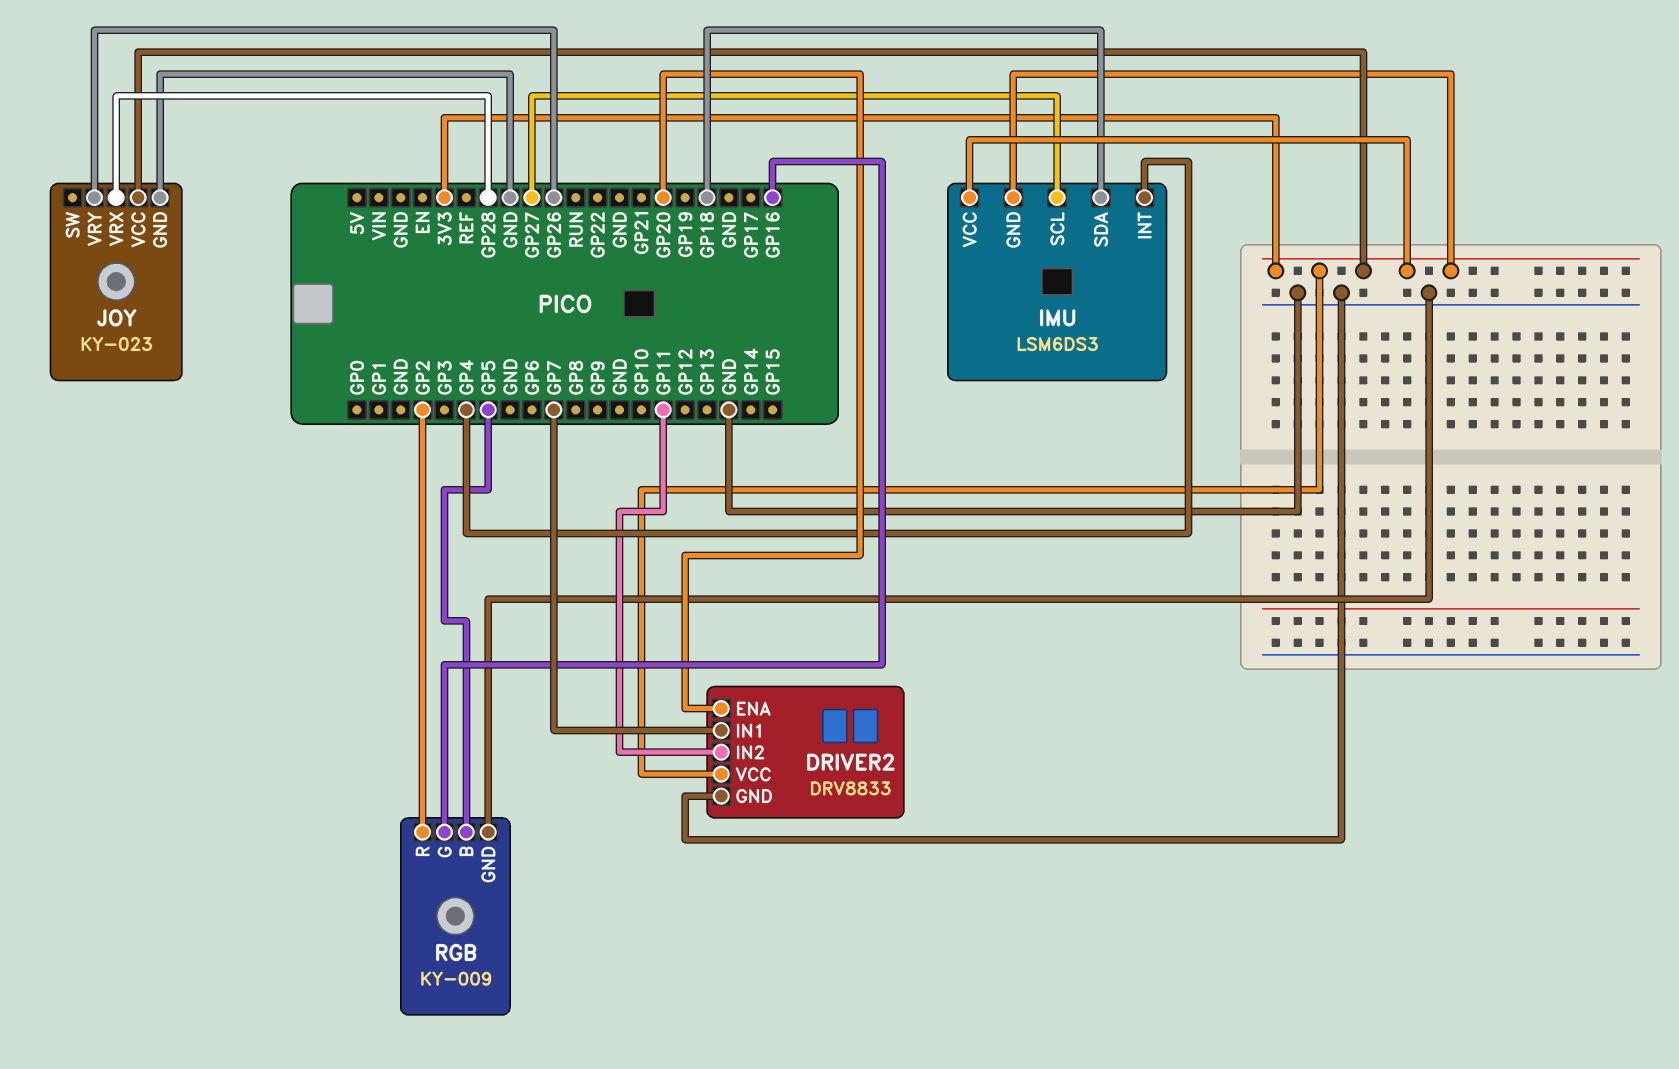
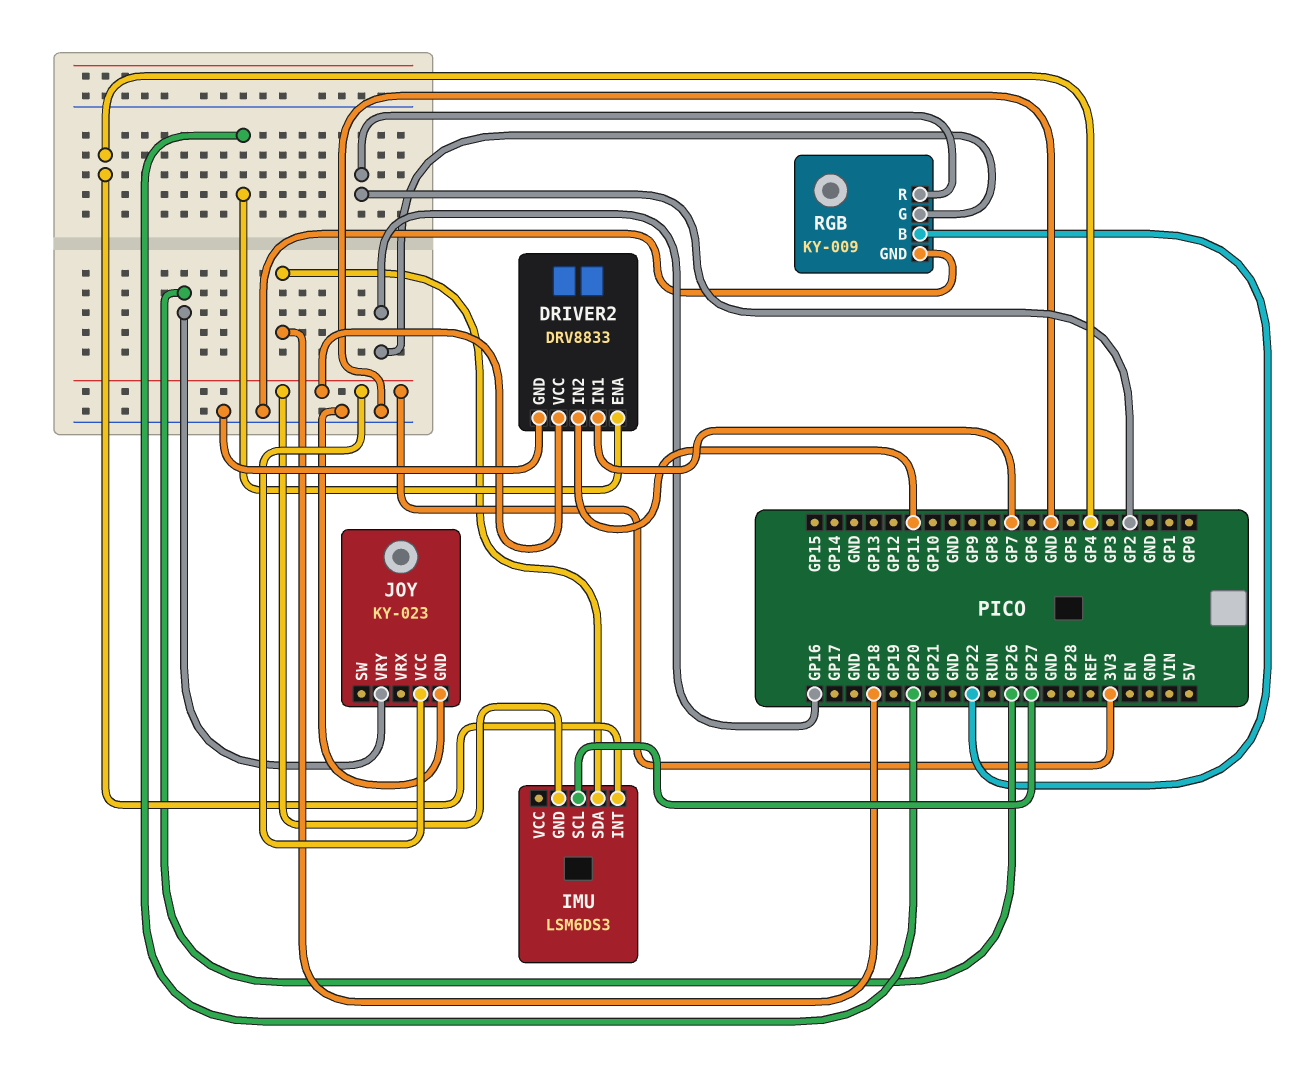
IMU pin VCC: 3V3 -> none
JOY pin VRX: GP28 -> none
RGB pin B: GP5 -> GP22

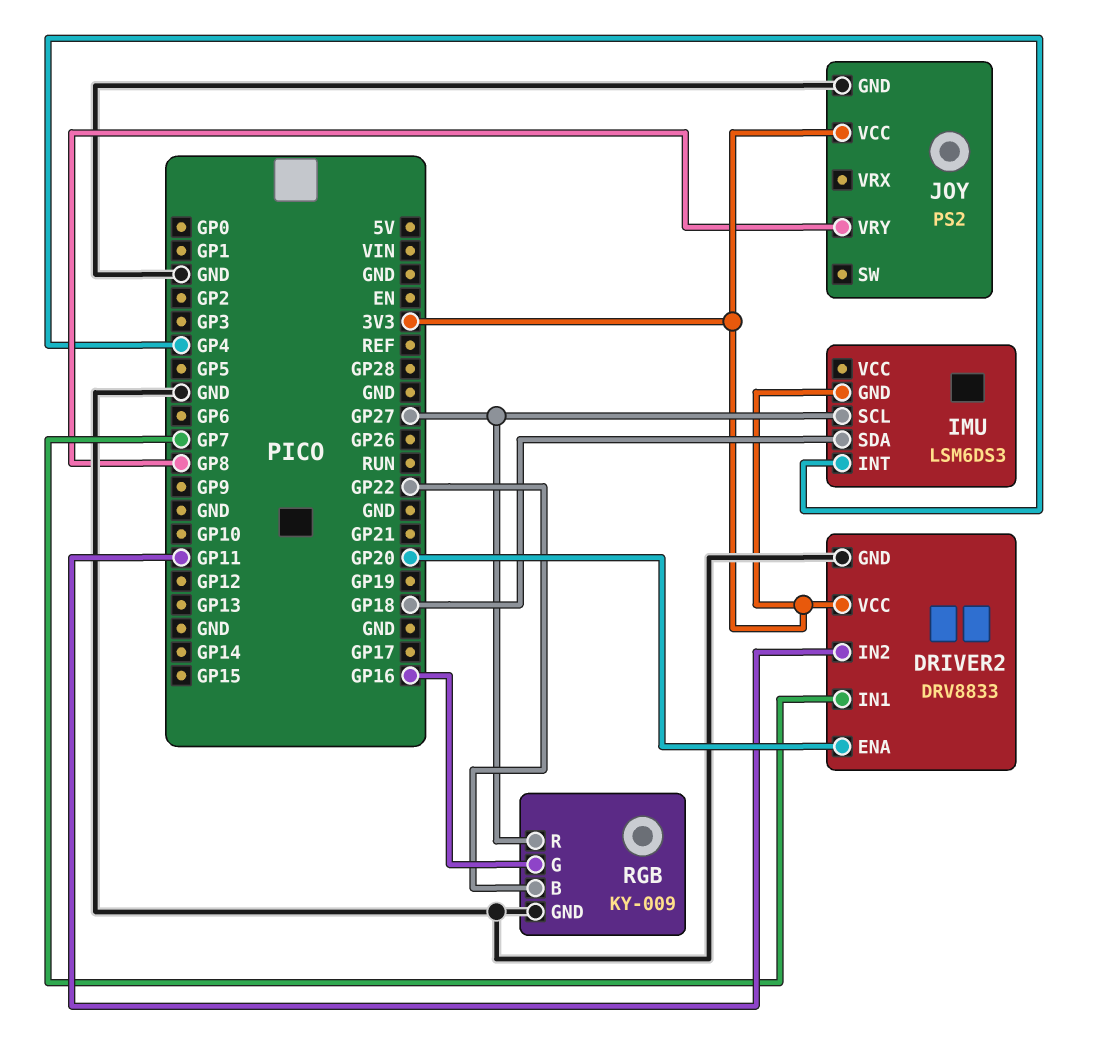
JOY: KY-023 -> PS2
JOY pin VRY: GP26 -> GP8
RGB pin R: GP2 -> GP27

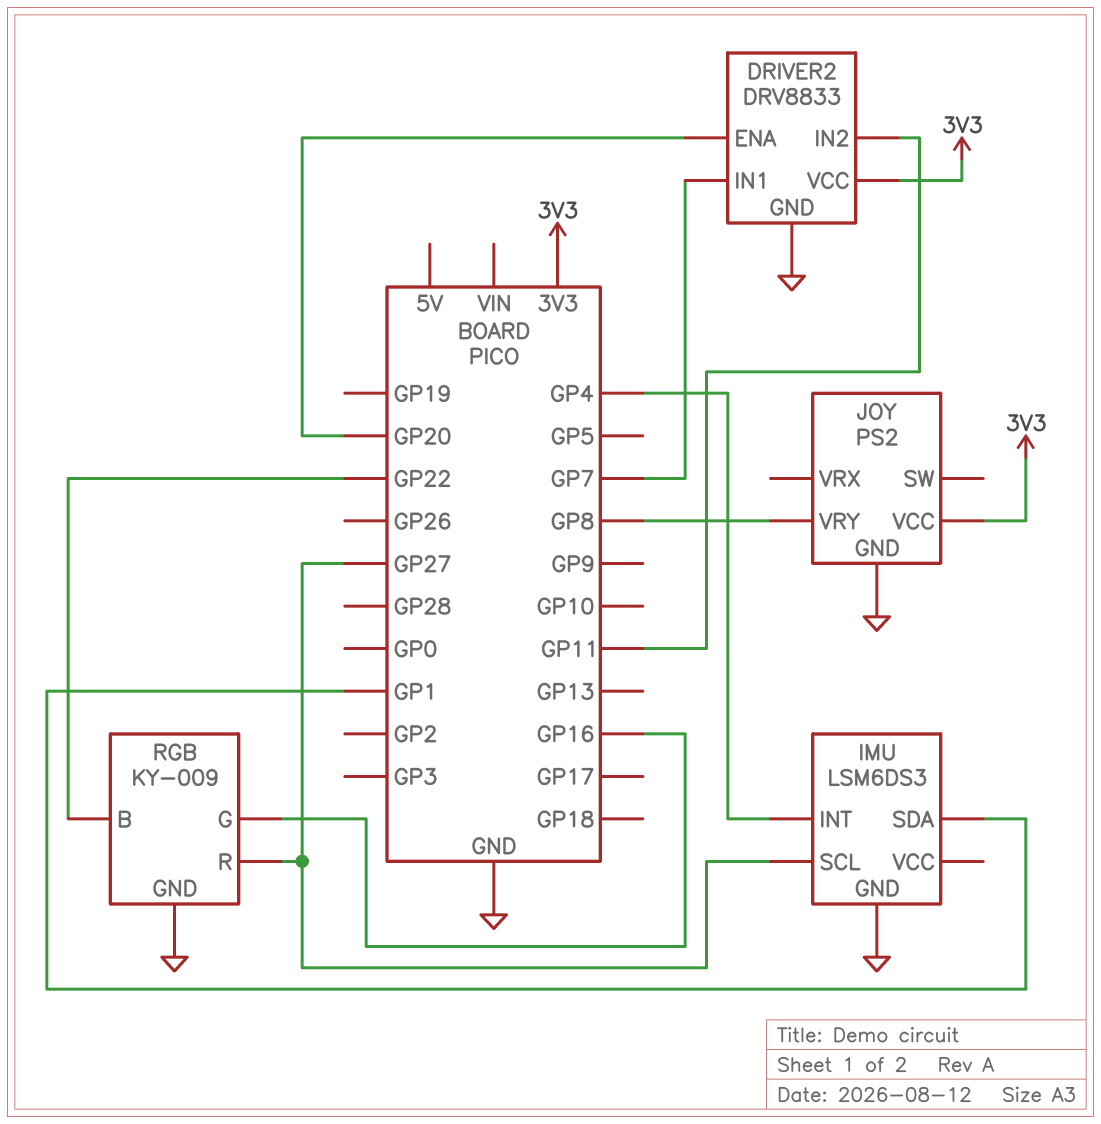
IMU pin GND: 3V3 -> GND
IMU pin SDA: GP18 -> GP1

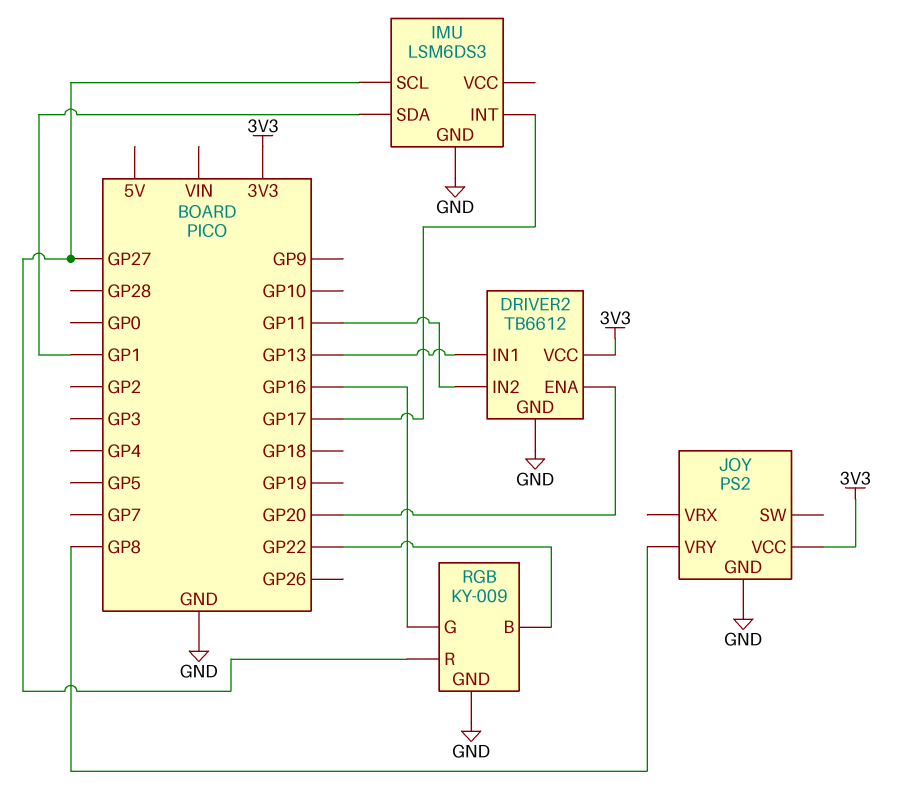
DRIVER2: DRV8833 -> TB6612
DRIVER2 pin IN1: GP7 -> GP13
IMU pin INT: GP4 -> GP17

